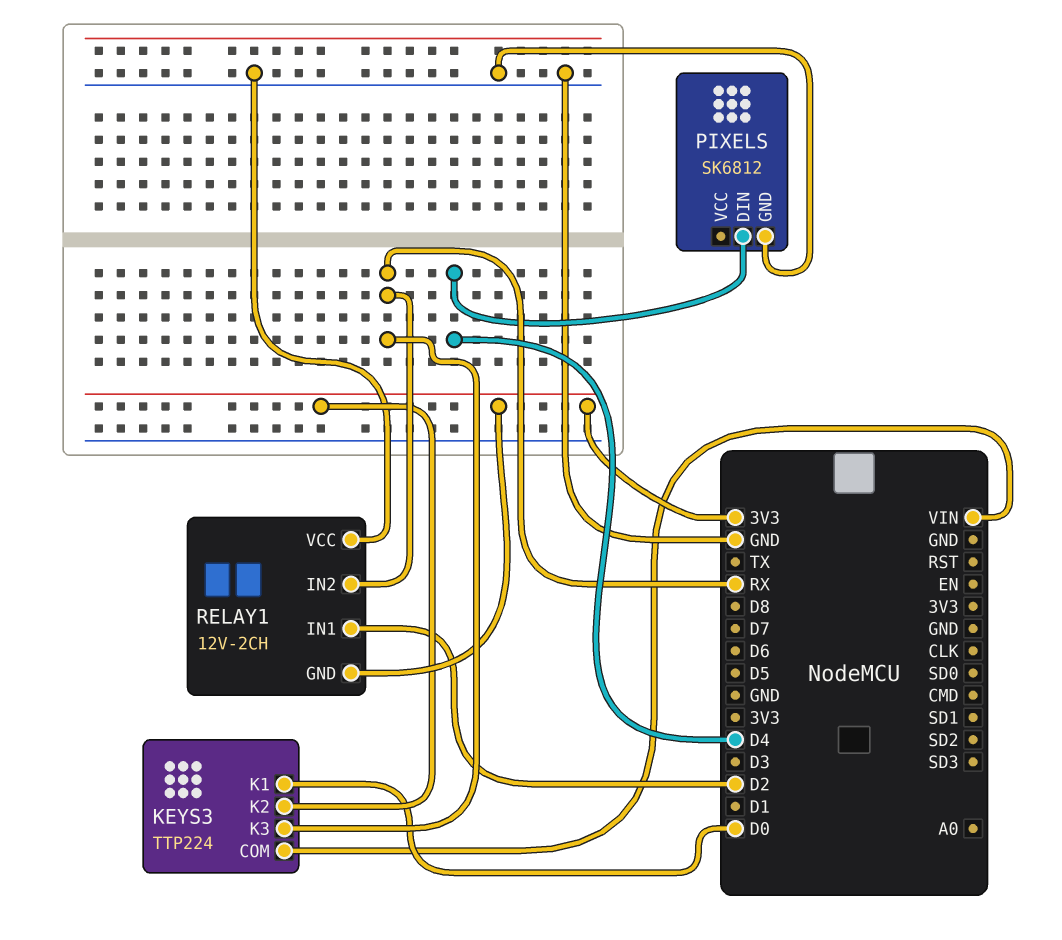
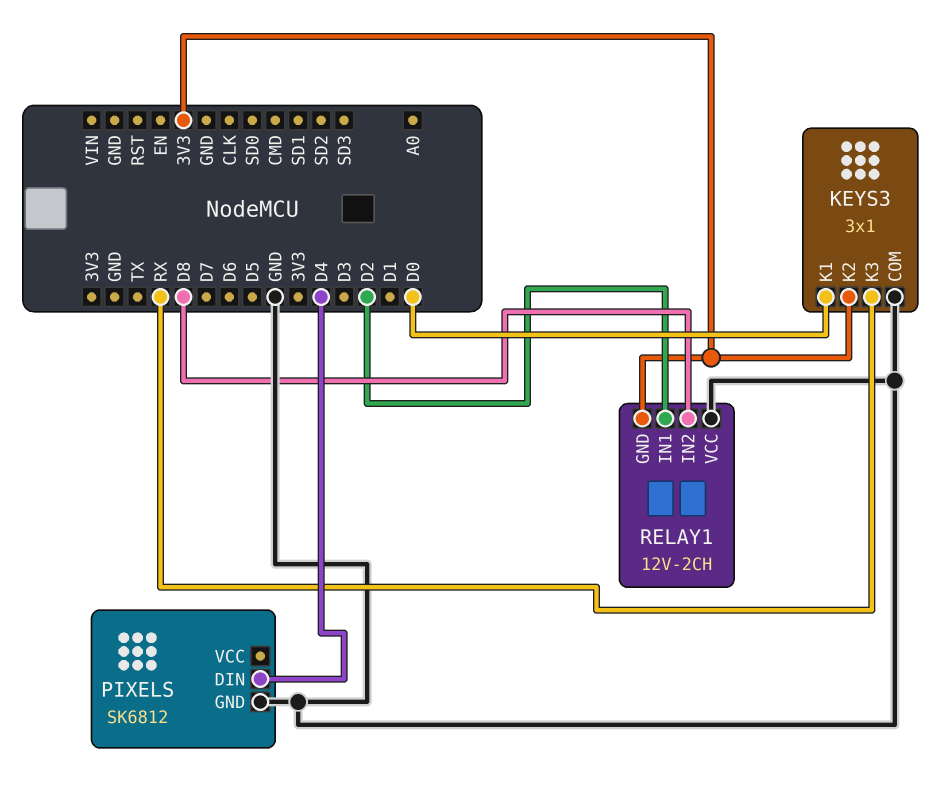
KEYS3: TTP224 -> 3x1
KEYS3 pin COM: VIN -> GND
RELAY1 pin IN2: RX -> D8

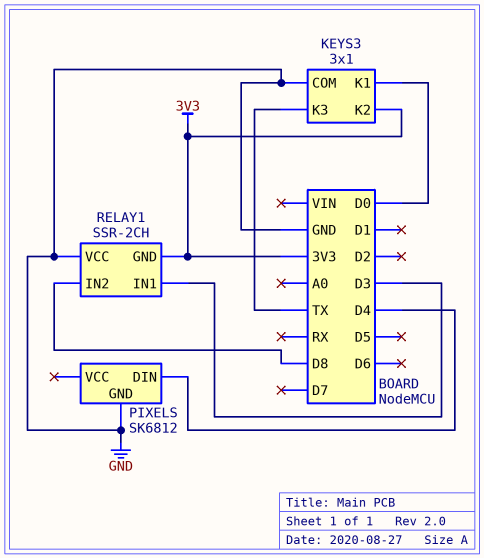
KEYS3 pin K3: RX -> TX
RELAY1: 12V-2CH -> SSR-2CH
RELAY1 pin IN1: D2 -> D3

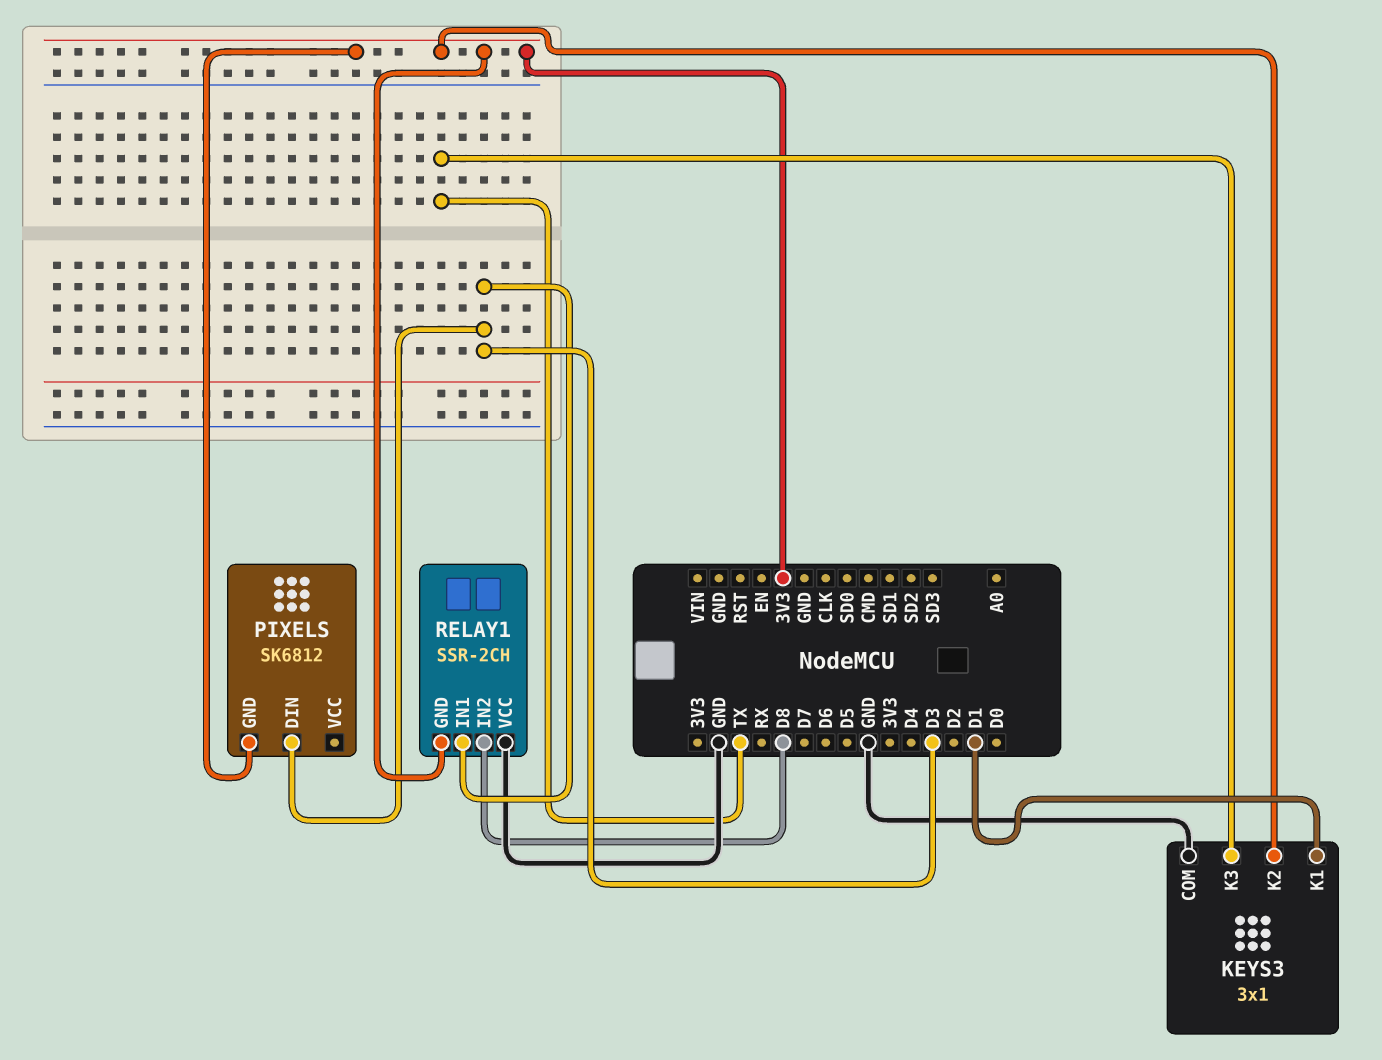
KEYS3 pin K1: D0 -> D1
PIXELS pin DIN: D4 -> D3
PIXELS pin GND: GND -> 3V3

